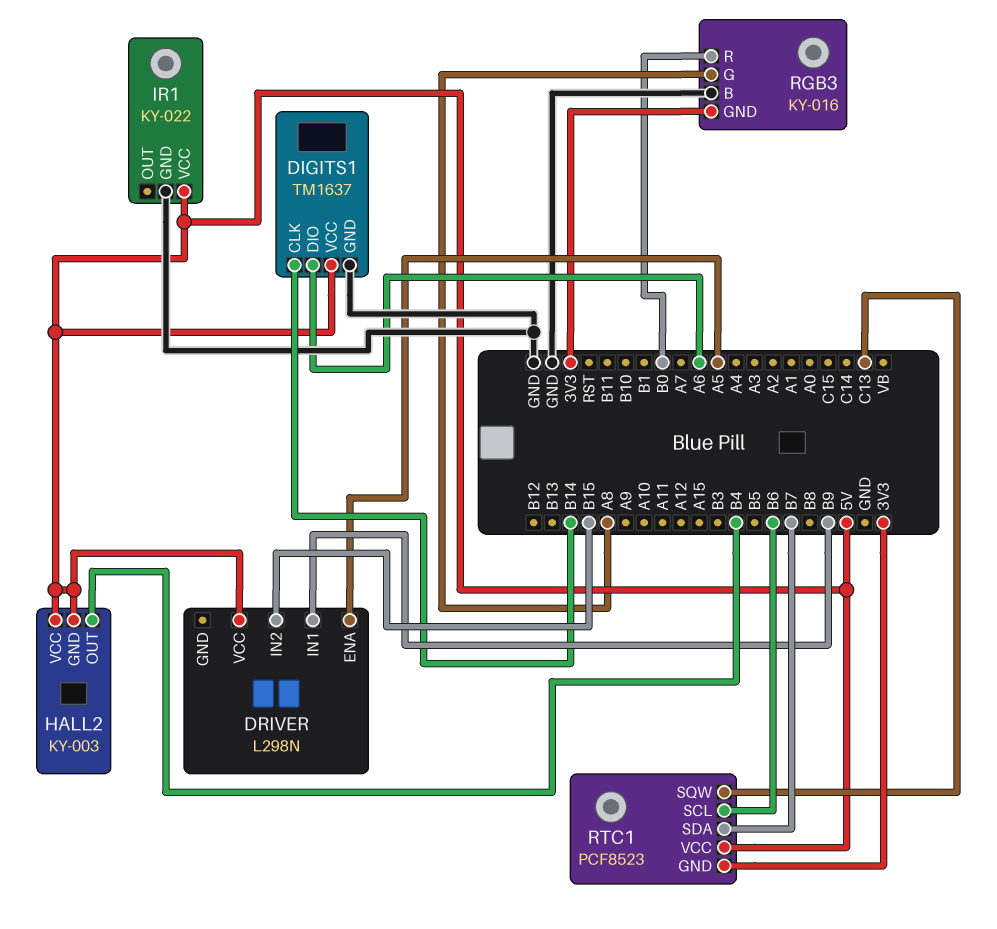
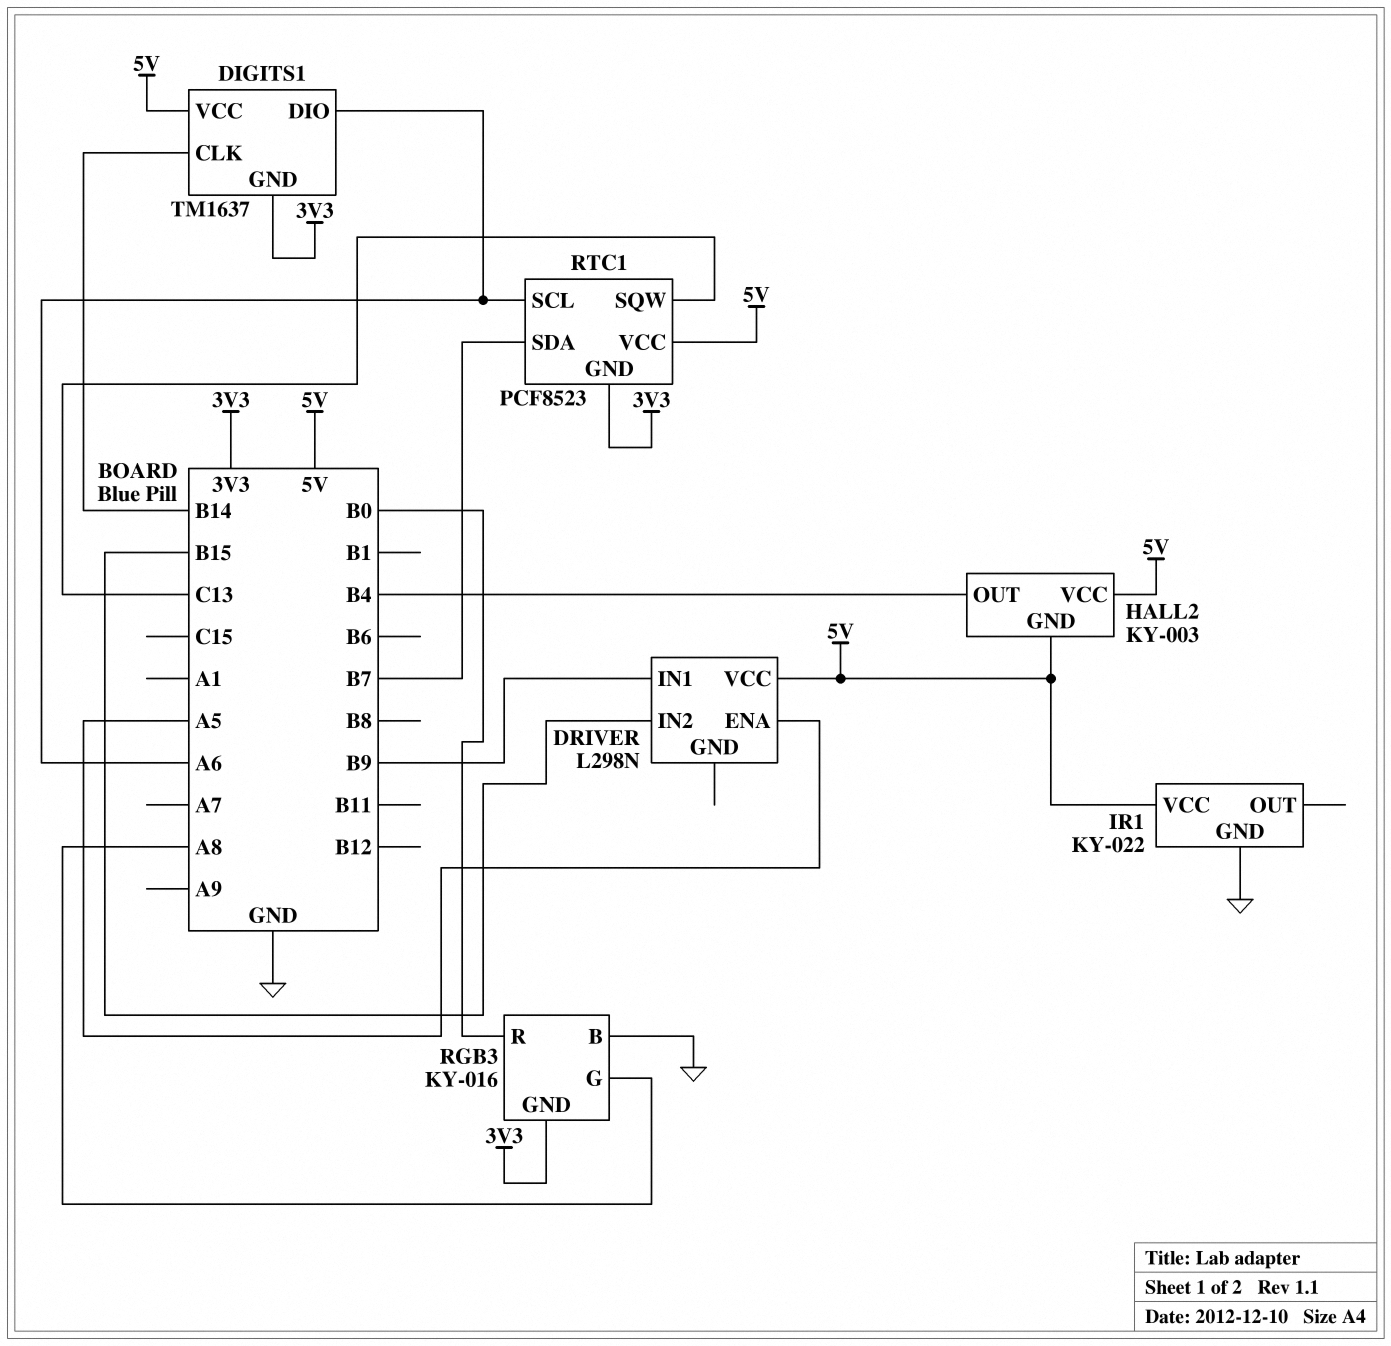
DIGITS1 pin GND: GND -> 3V3
RTC1 pin SCL: B6 -> A6

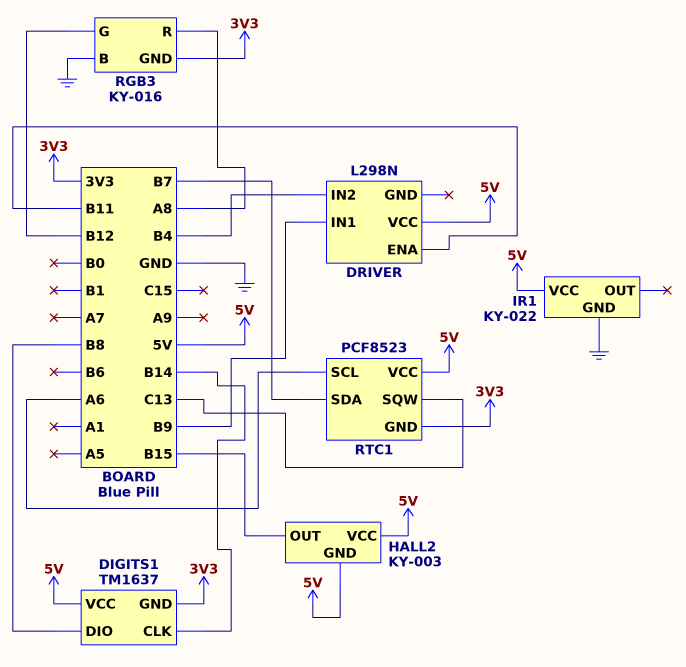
DIGITS1 pin DIO: A6 -> B8
DRIVER pin ENA: A5 -> B11
DRIVER pin IN2: B15 -> B4
HALL2 pin OUT: B4 -> B15
RGB3 pin G: A8 -> B12
RGB3 pin R: B0 -> A8

